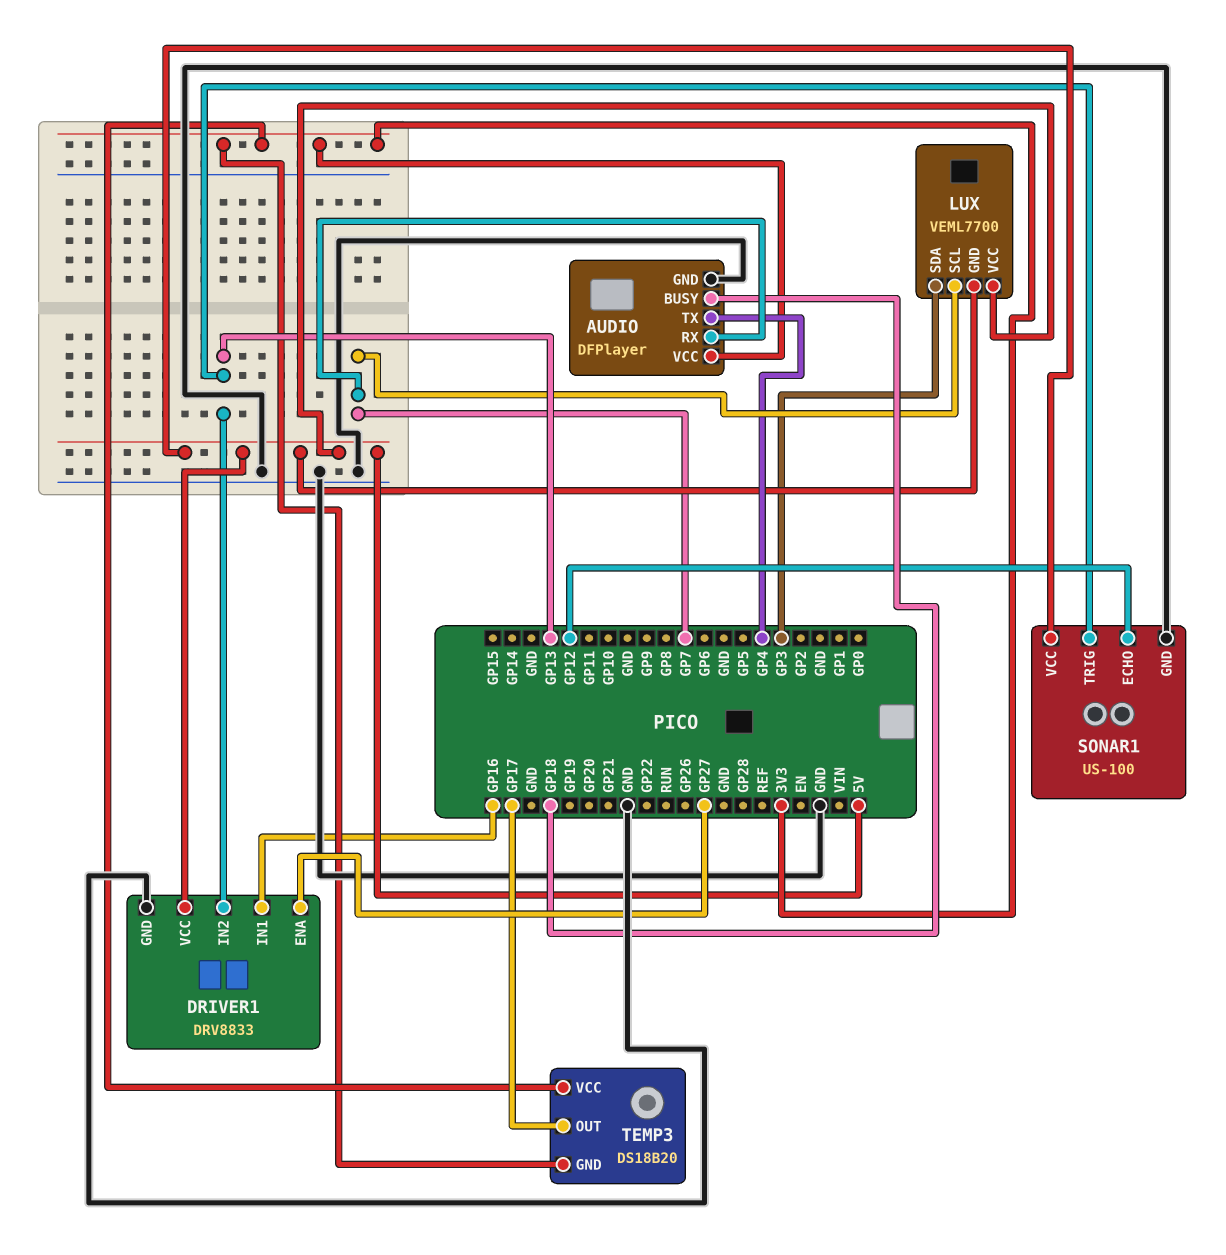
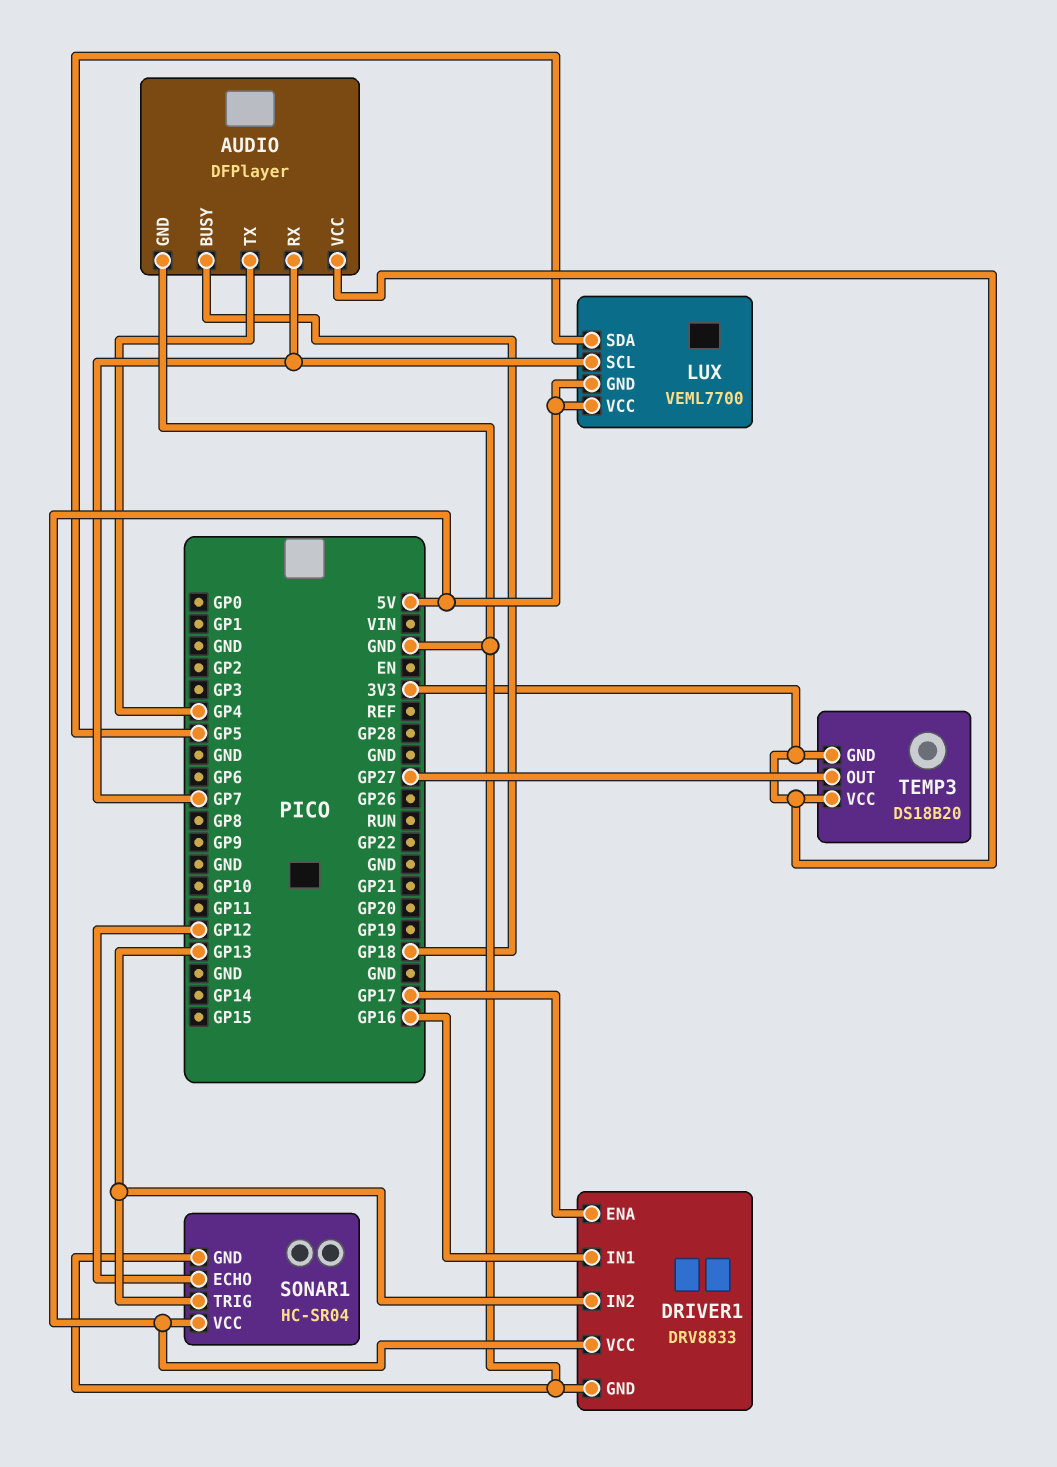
DRIVER1 pin ENA: GP27 -> GP17
LUX pin SDA: GP3 -> GP5
SONAR1: US-100 -> HC-SR04
TEMP3 pin OUT: GP17 -> GP27

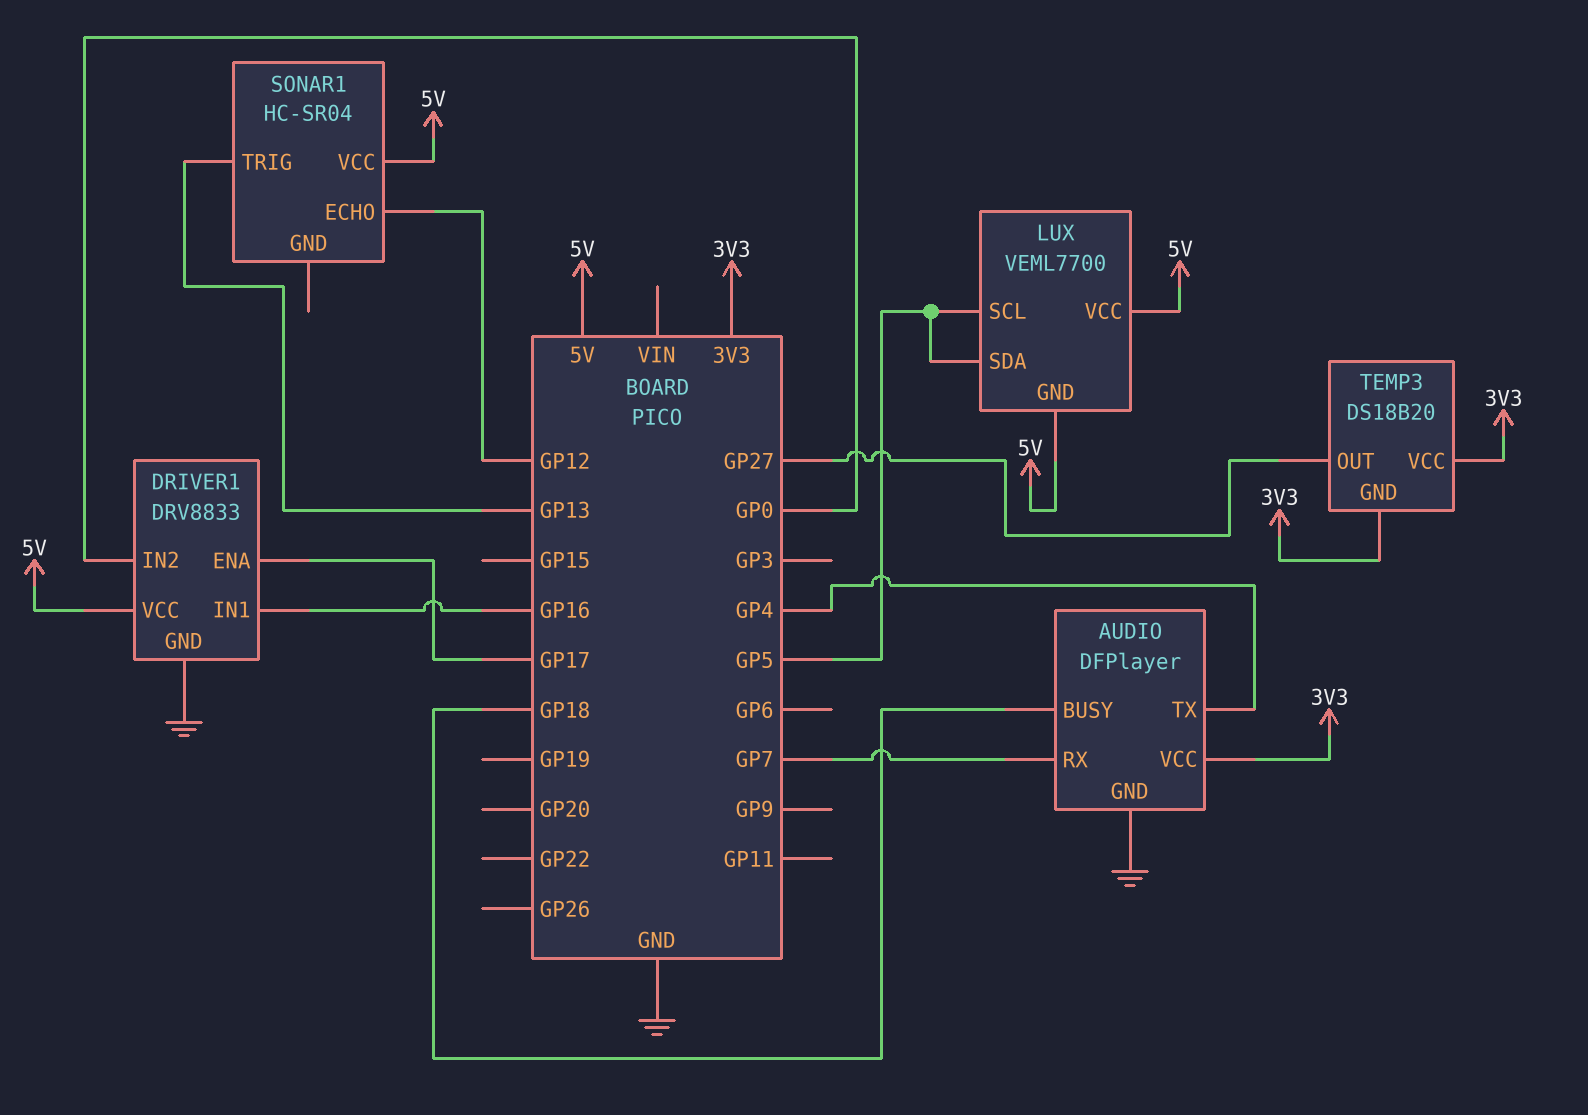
DRIVER1 pin IN2: GP13 -> GP0
LUX pin SCL: GP7 -> GP5
SONAR1 pin GND: GND -> none

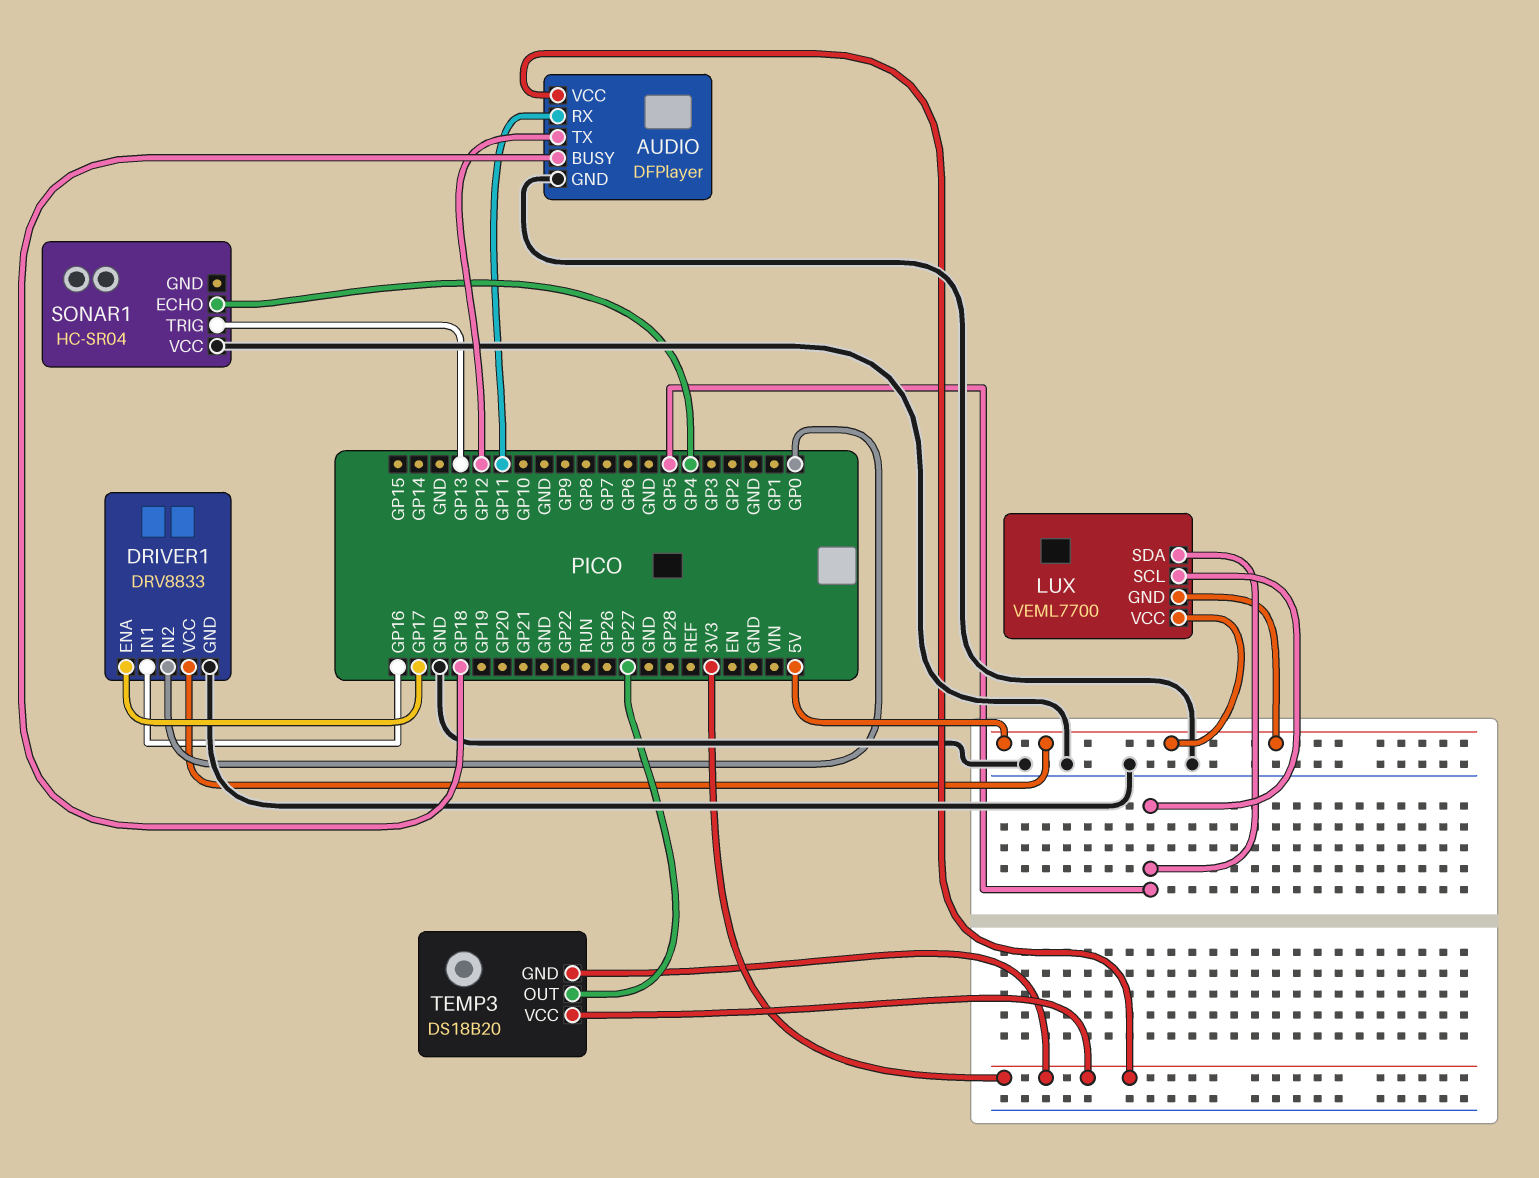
AUDIO pin RX: GP7 -> GP11
AUDIO pin TX: GP4 -> GP12
SONAR1 pin ECHO: GP12 -> GP4
SONAR1 pin VCC: 5V -> GND

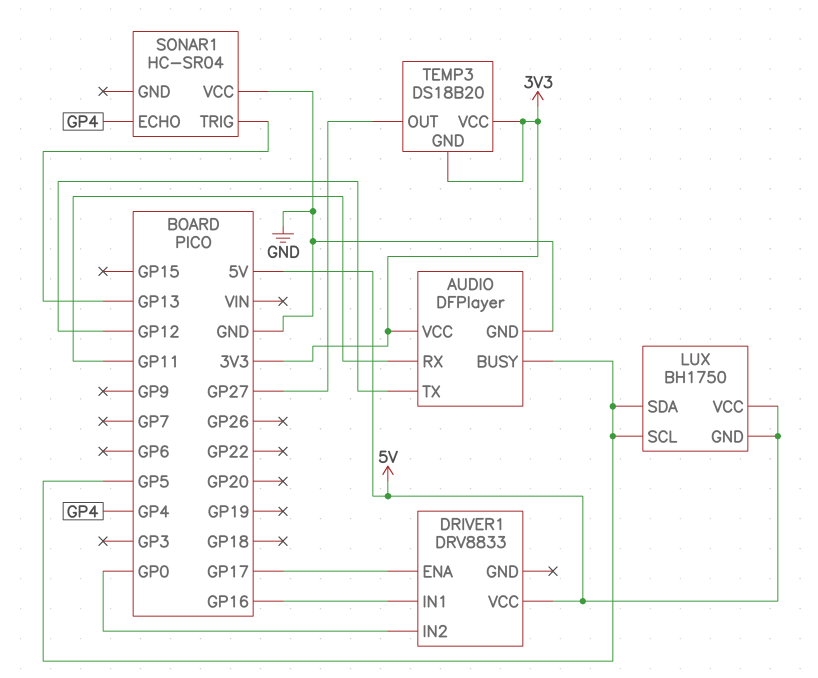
AUDIO pin BUSY: GP18 -> GP5
DRIVER1 pin GND: GND -> none
LUX: VEML7700 -> BH1750

